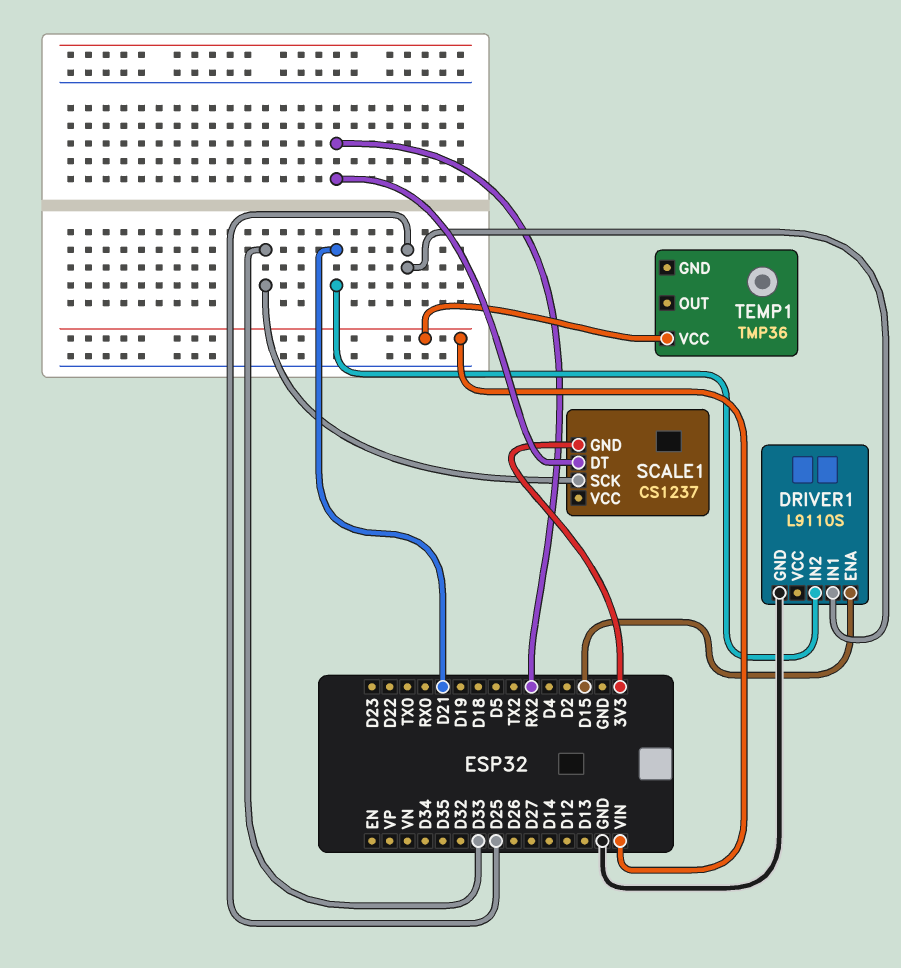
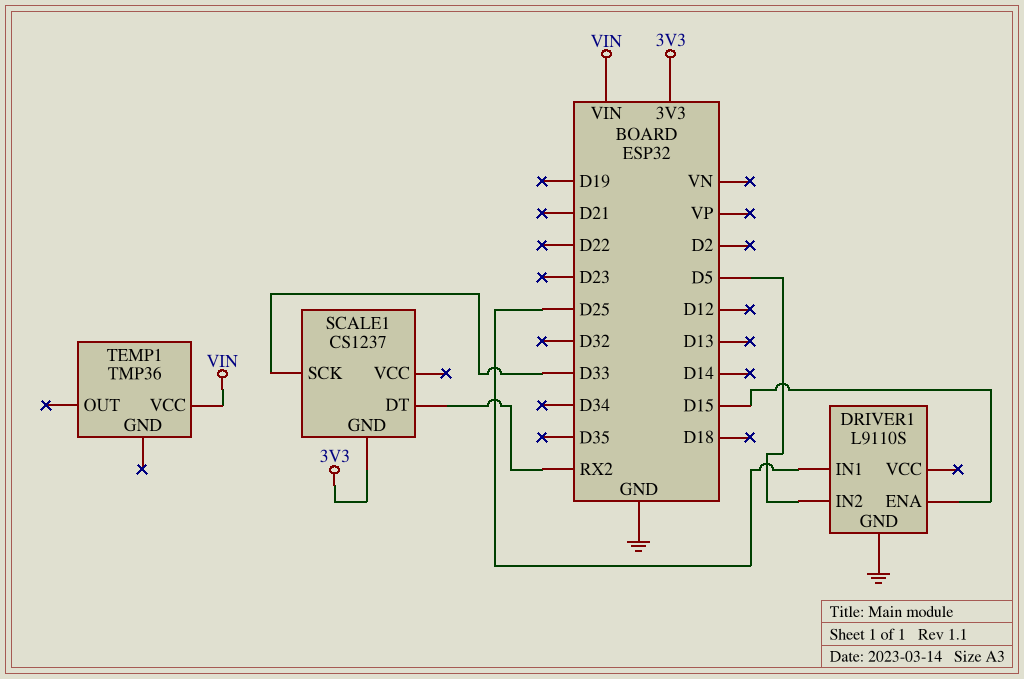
DRIVER1 pin IN2: D21 -> D5

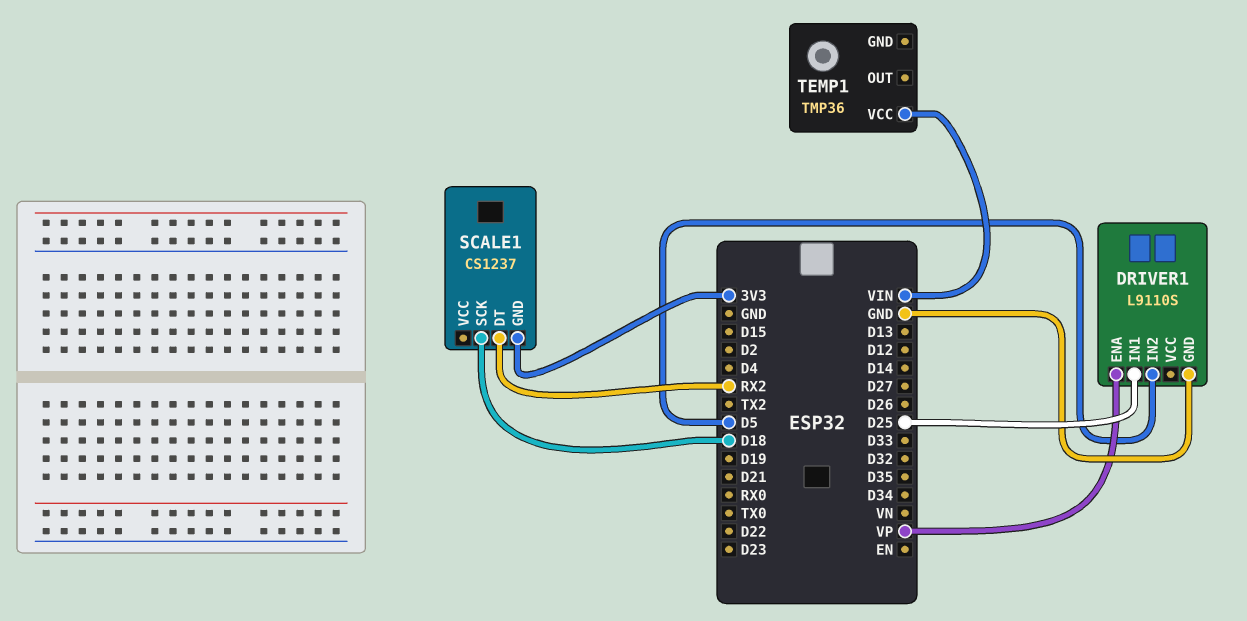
DRIVER1 pin ENA: D15 -> VP
SCALE1 pin SCK: D33 -> D18

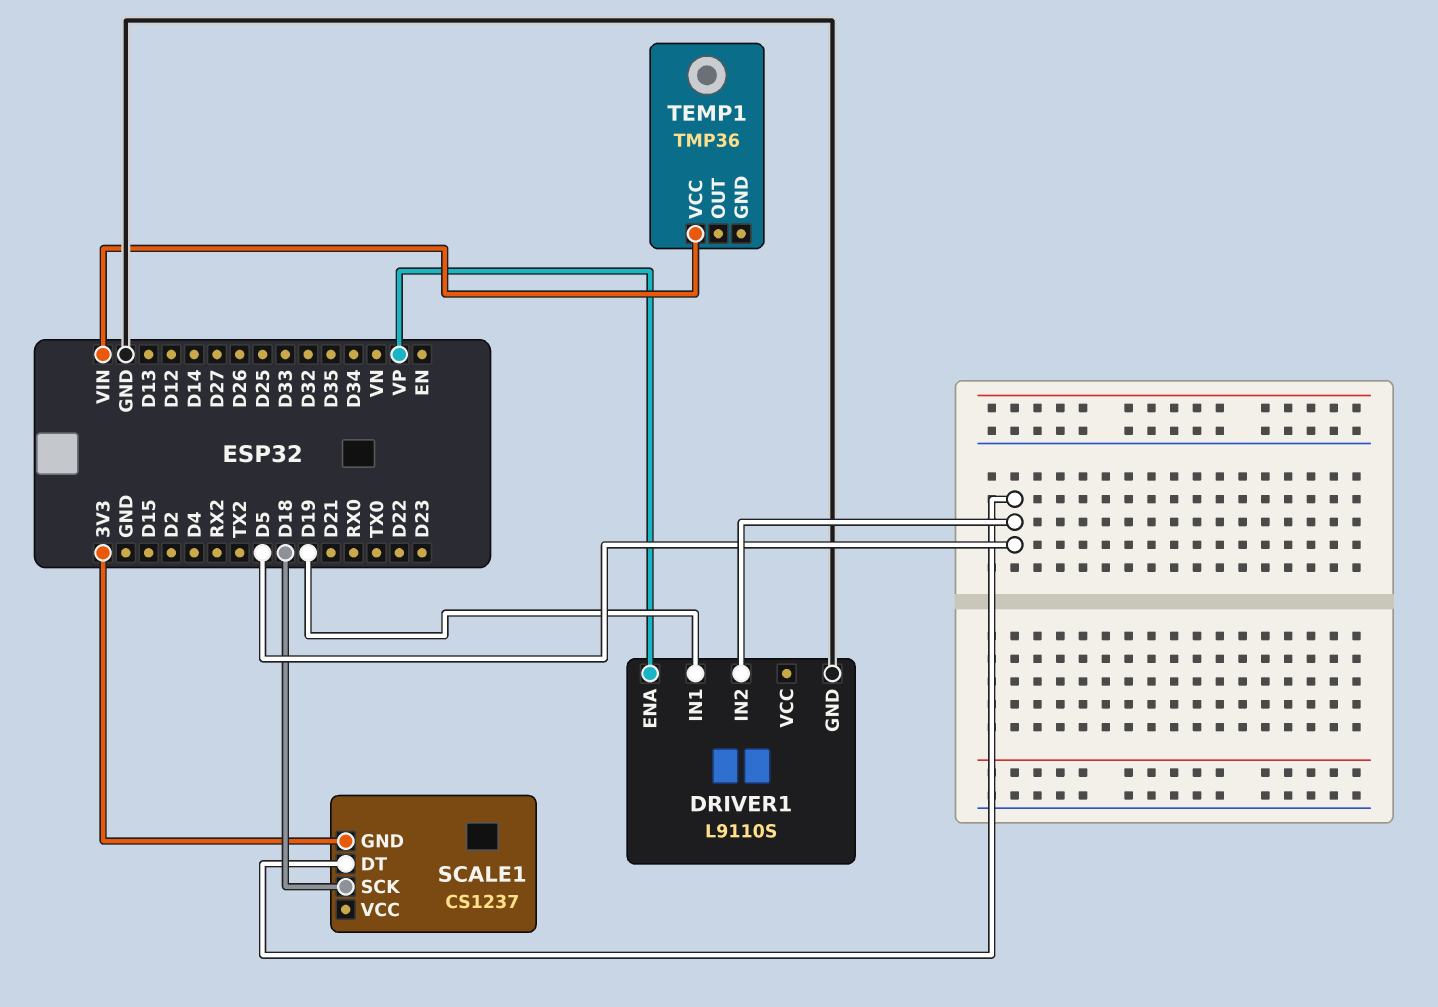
DRIVER1 pin IN1: D25 -> D19
SCALE1 pin DT: RX2 -> D5

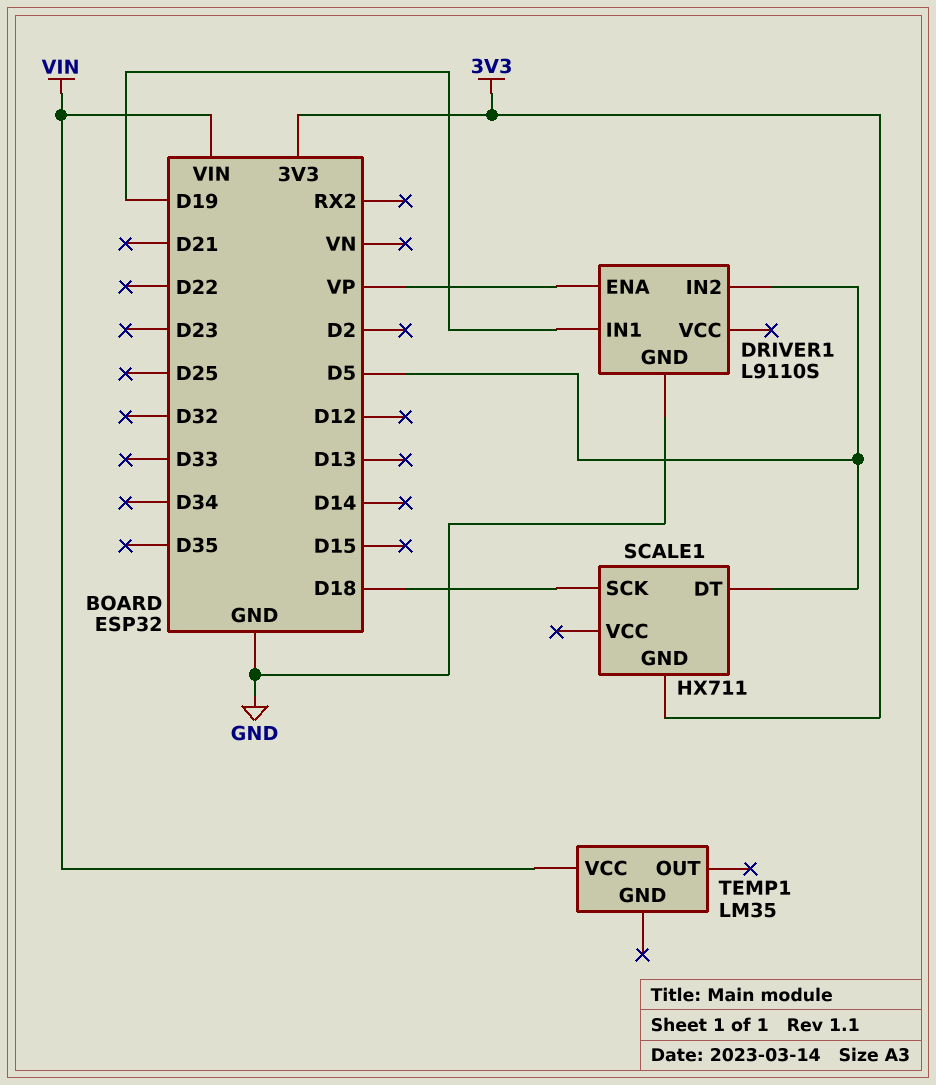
SCALE1: CS1237 -> HX711
TEMP1: TMP36 -> LM35

